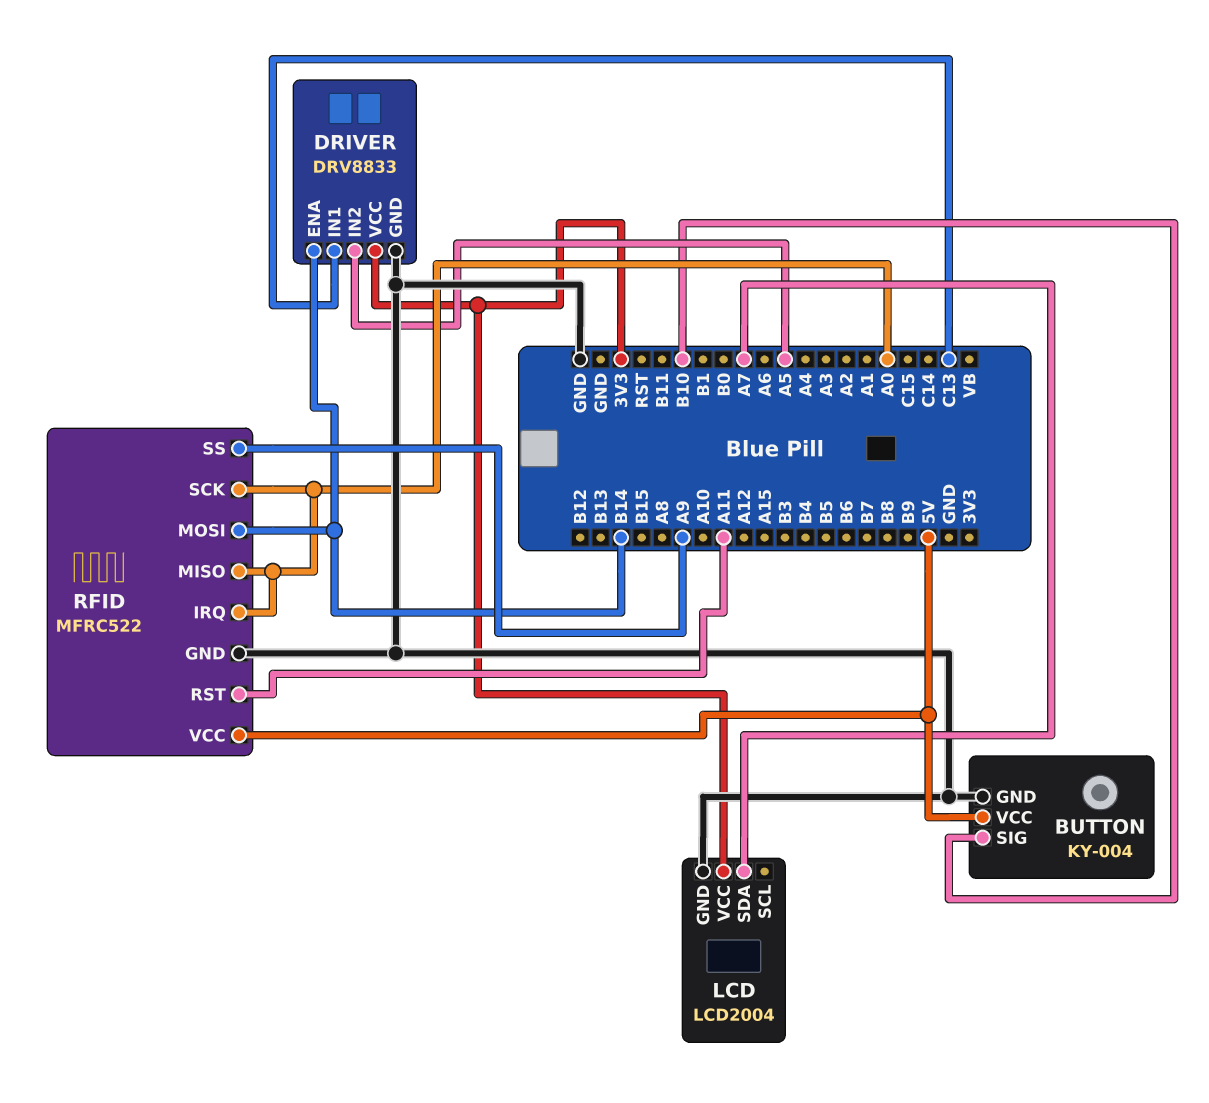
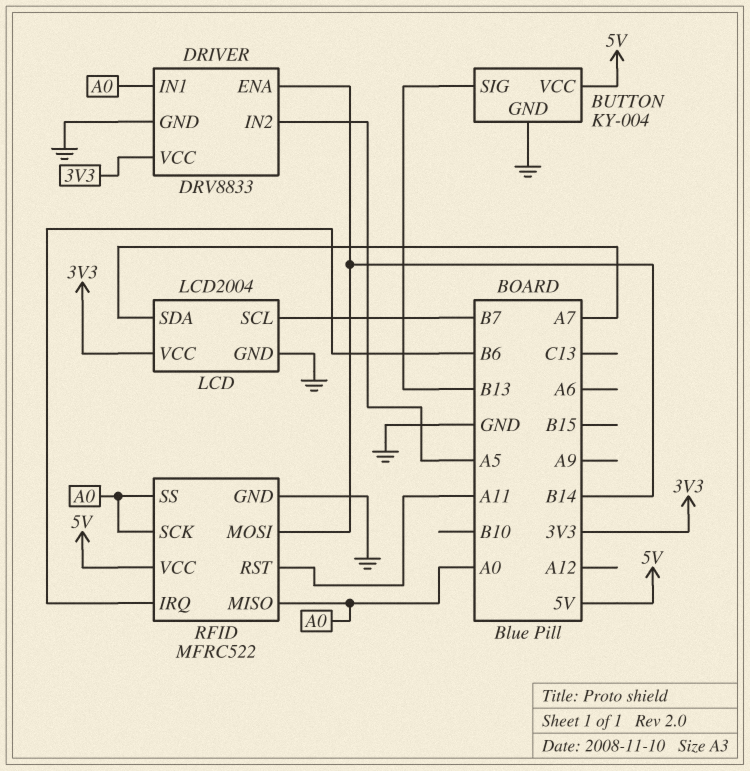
BUTTON pin SIG: B10 -> B13
DRIVER pin IN1: C13 -> A0
LCD pin SCL: none -> B7
RFID pin IRQ: A0 -> B6
RFID pin SS: A9 -> A0

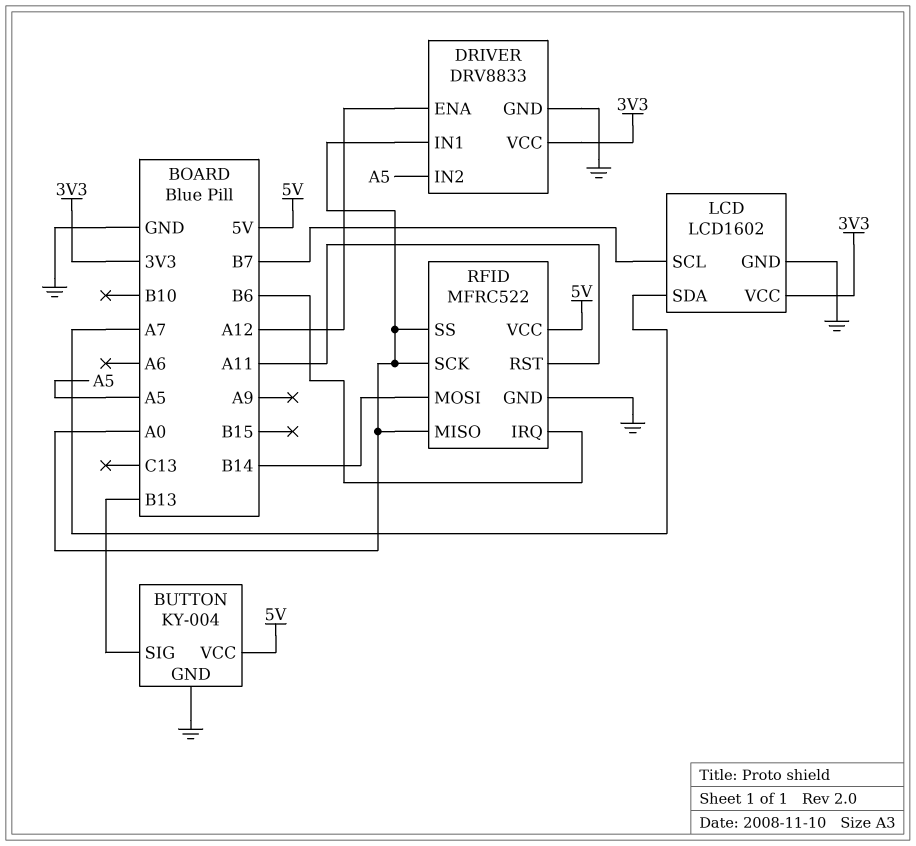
DRIVER pin ENA: B14 -> A12
LCD: LCD2004 -> LCD1602

